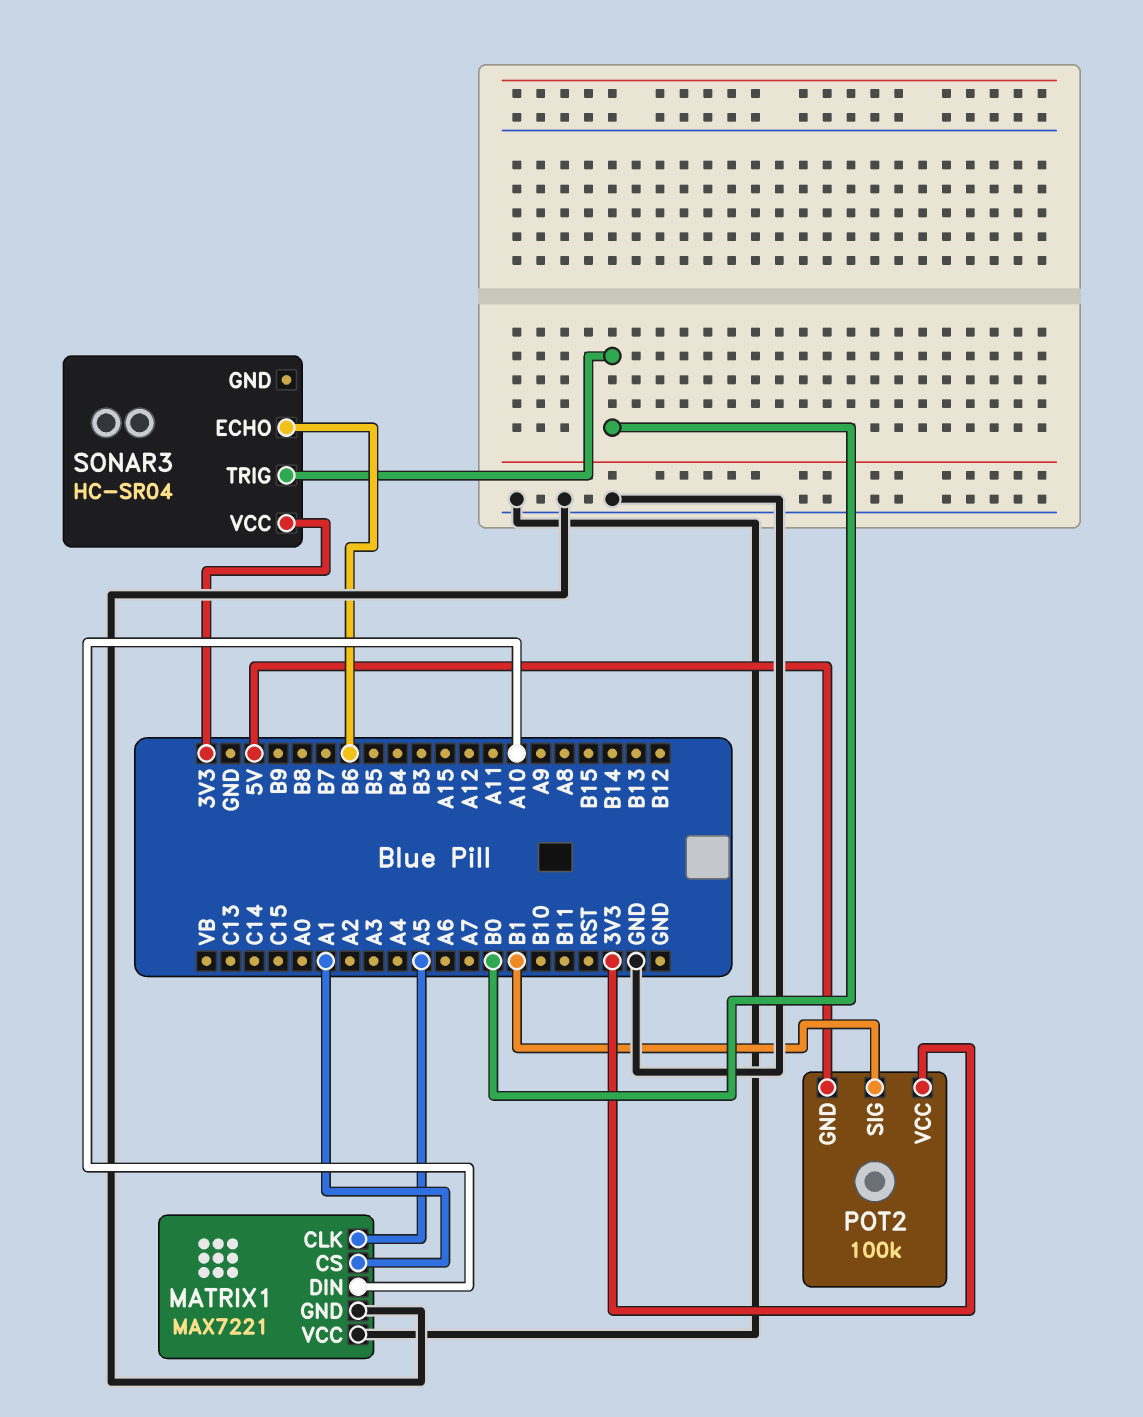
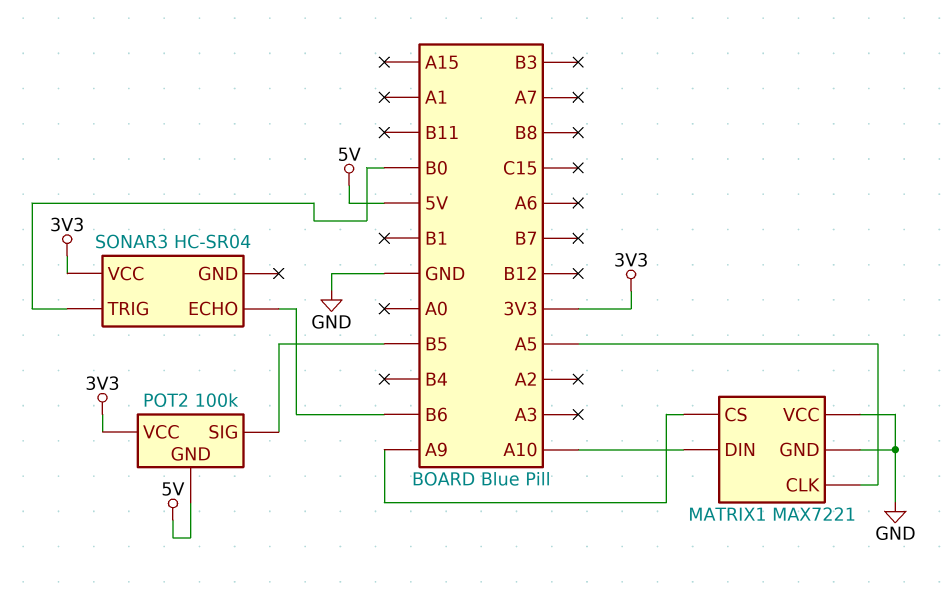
MATRIX1 pin CS: A1 -> A9
POT2 pin SIG: B1 -> B5

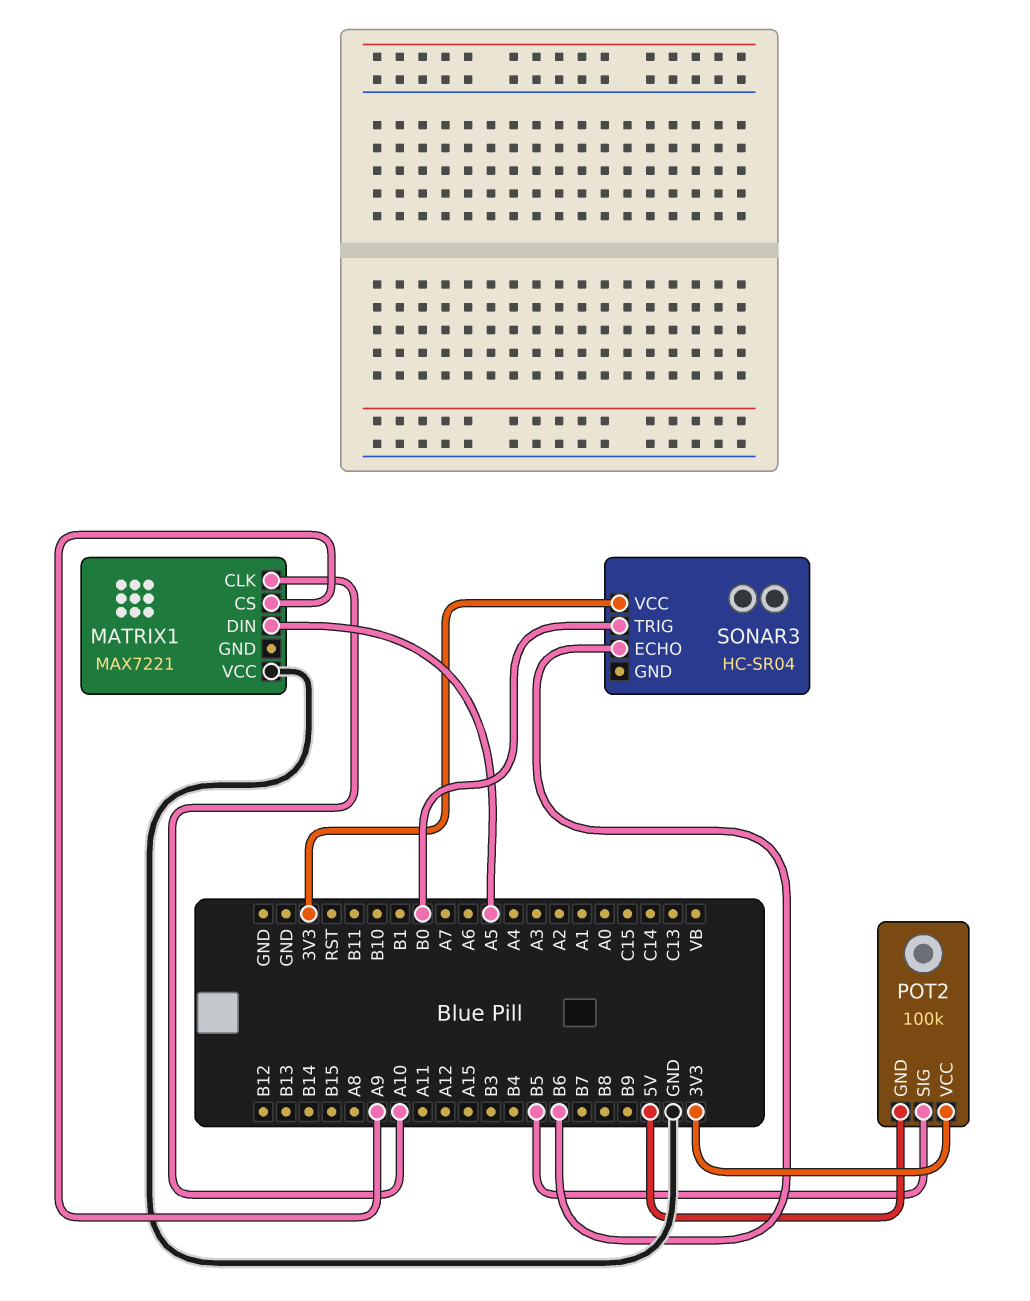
MATRIX1 pin CLK: A5 -> A10
MATRIX1 pin DIN: A10 -> A5
MATRIX1 pin GND: GND -> none

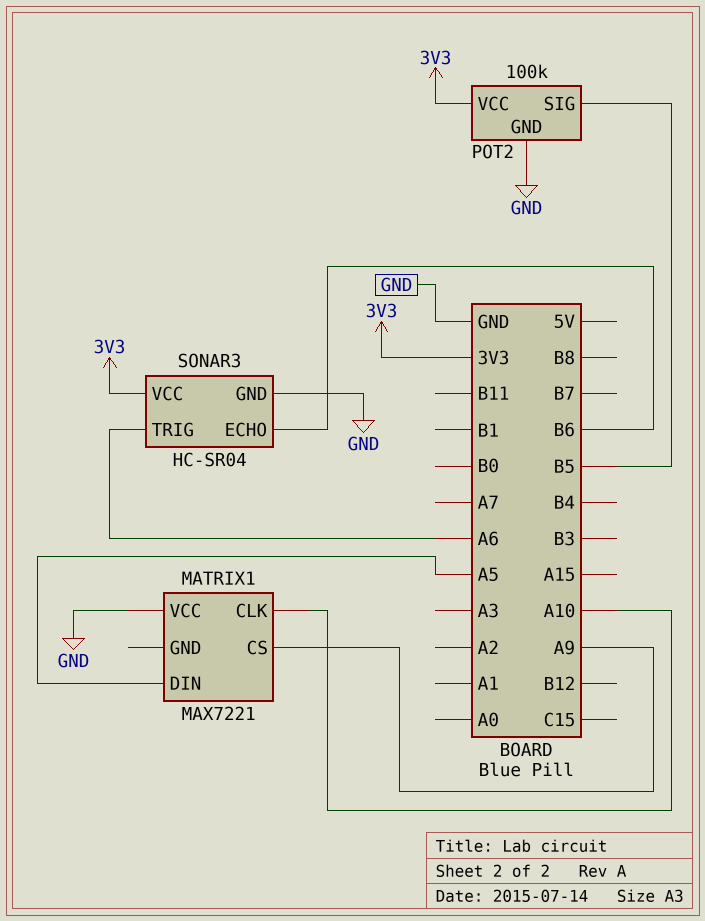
POT2 pin GND: 5V -> GND
SONAR3 pin GND: none -> GND
SONAR3 pin TRIG: B0 -> A6

